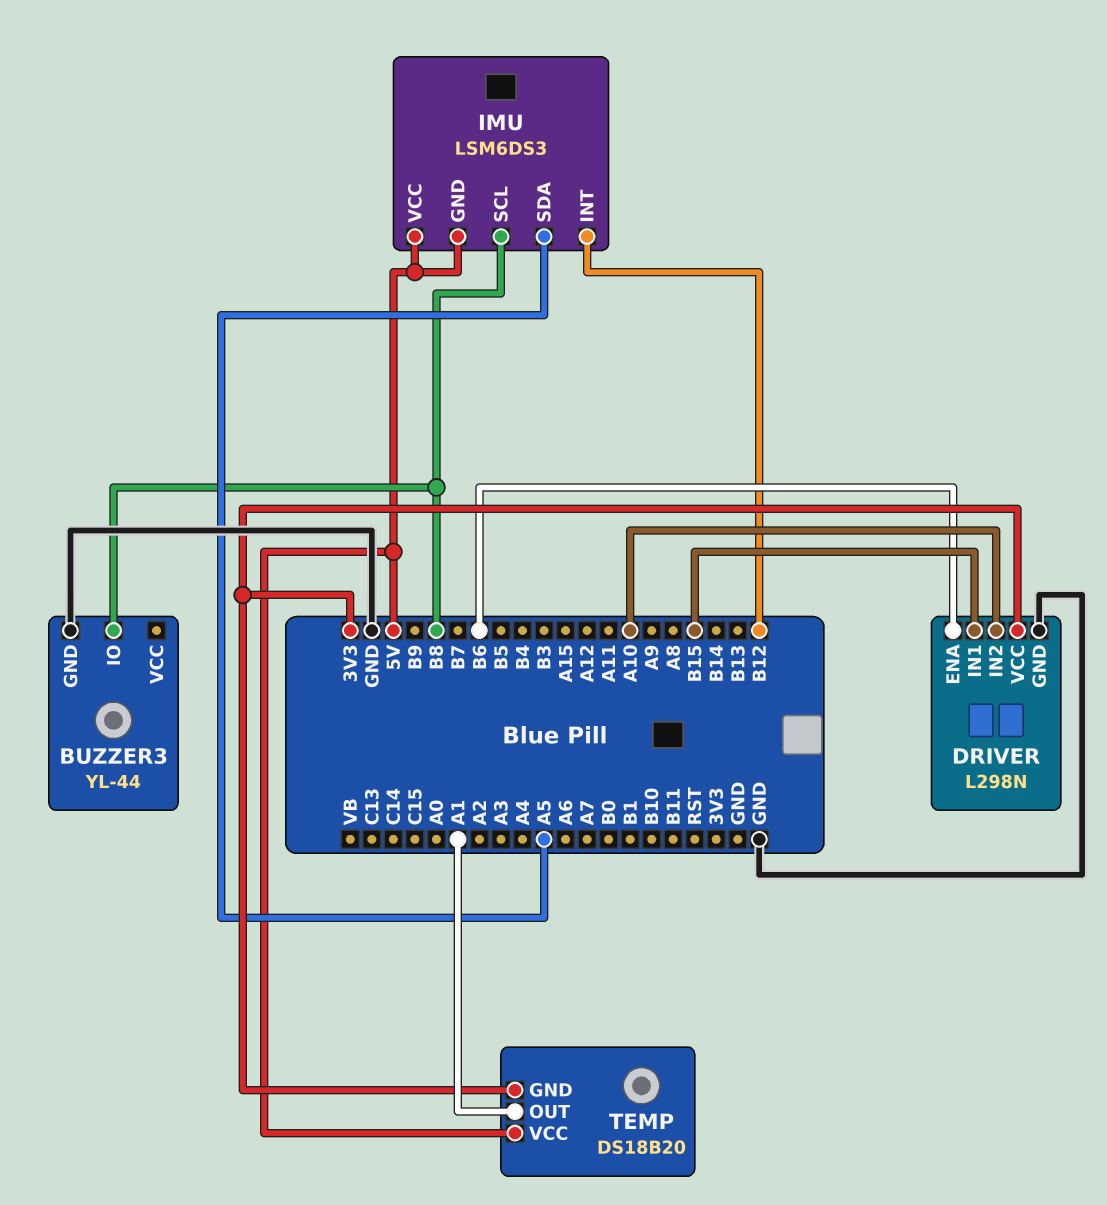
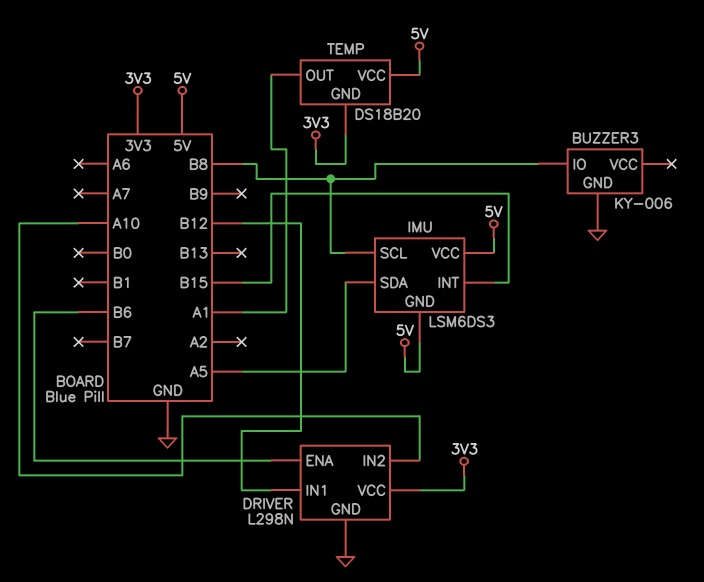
BUZZER3: YL-44 -> KY-006
DRIVER pin IN1: B15 -> B12
IMU pin INT: B12 -> B15

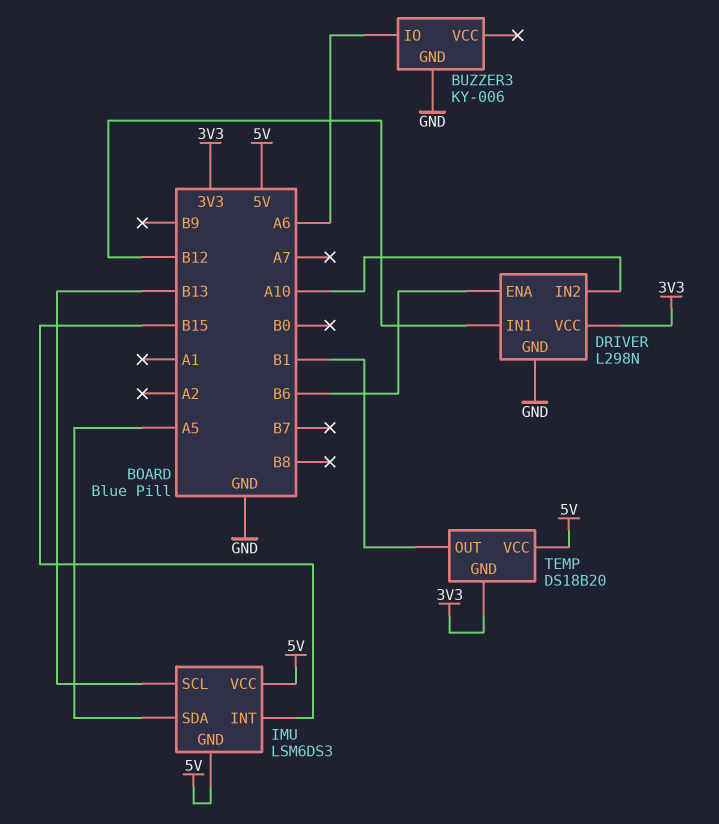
BUZZER3 pin IO: B8 -> A6
IMU pin SCL: B8 -> B13
TEMP pin OUT: A1 -> B1

